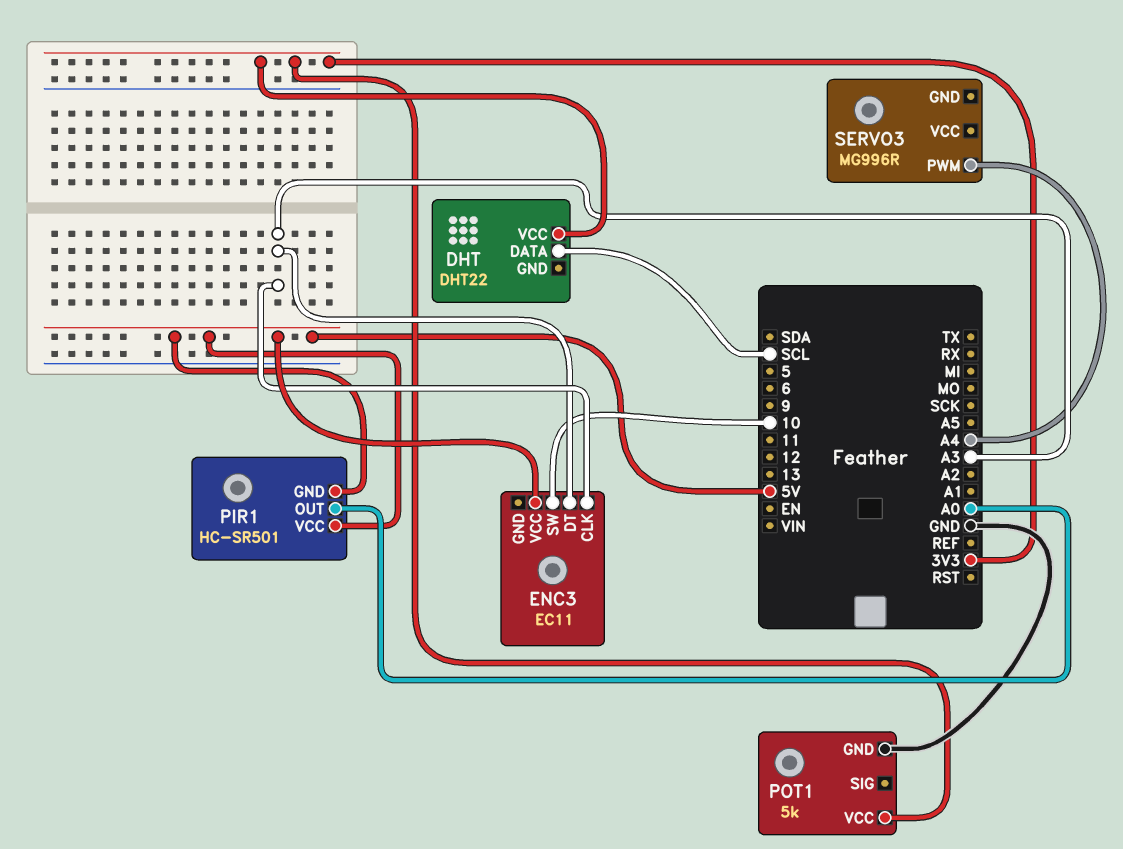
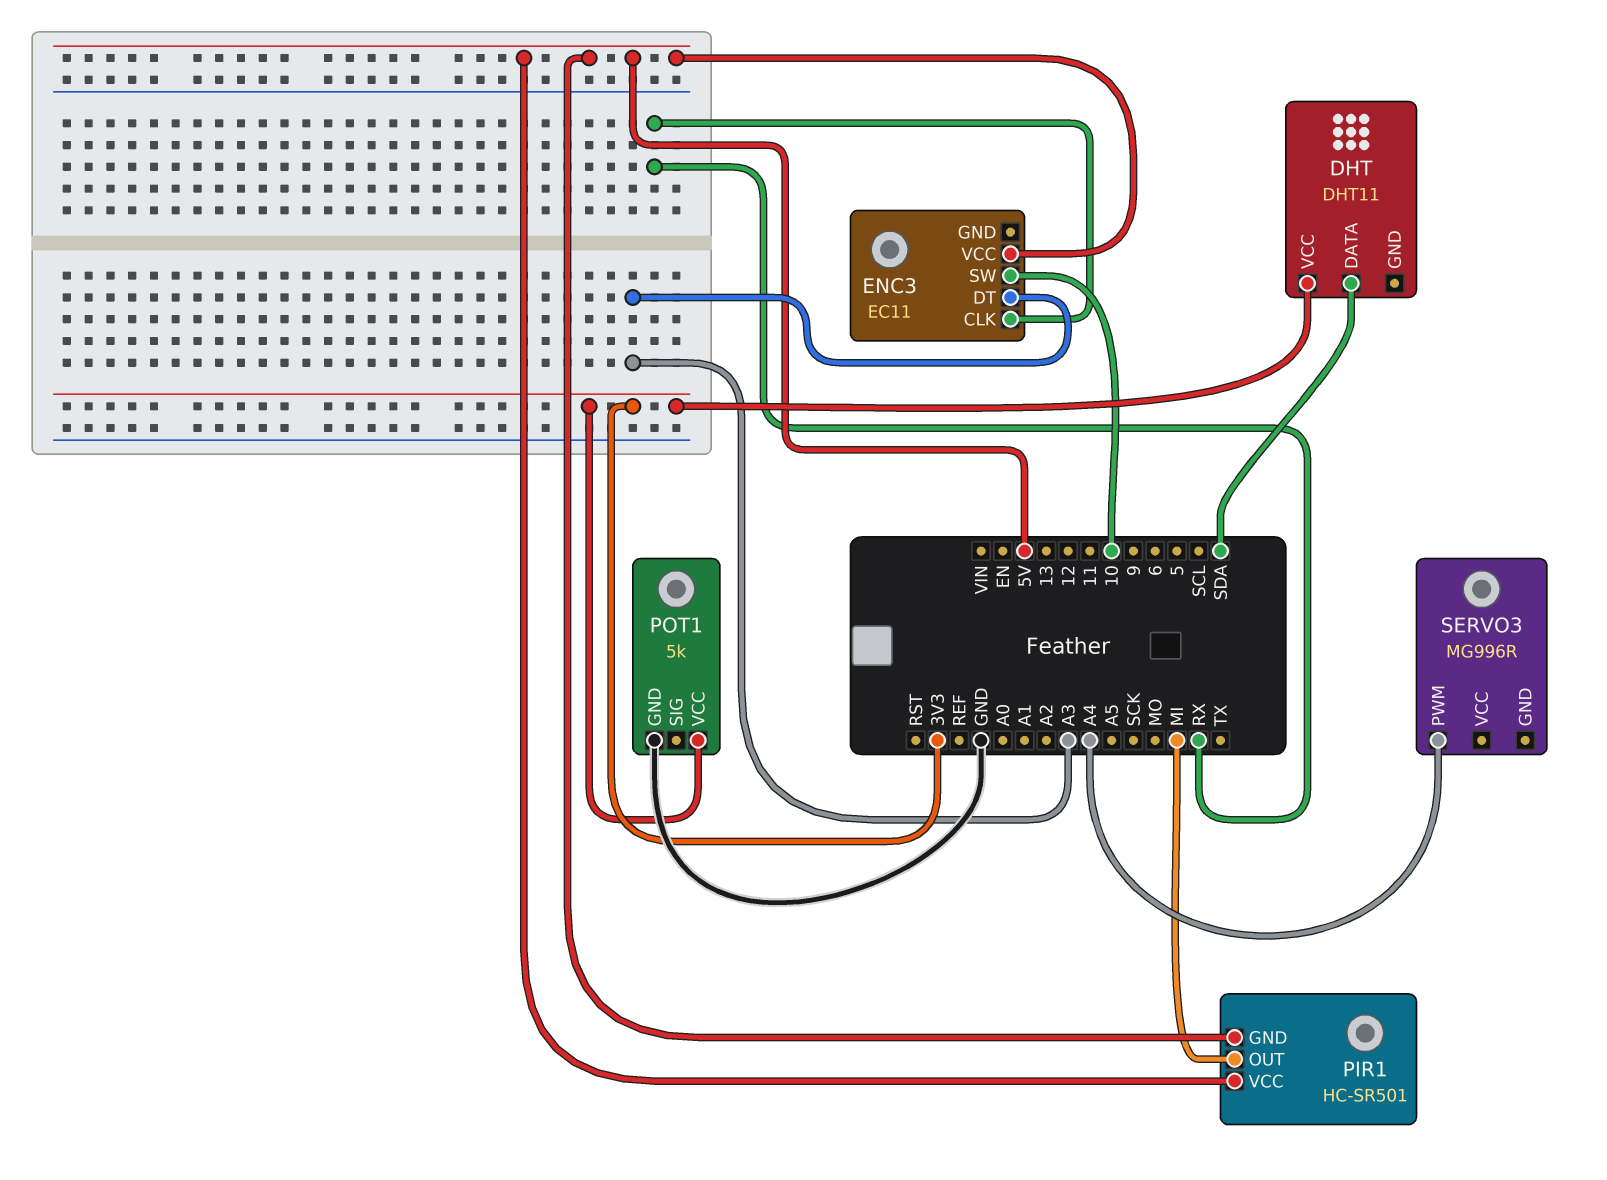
DHT: DHT22 -> DHT11
DHT pin DATA: SCL -> SDA
ENC3 pin CLK: A3 -> RX
PIR1 pin OUT: A0 -> MI

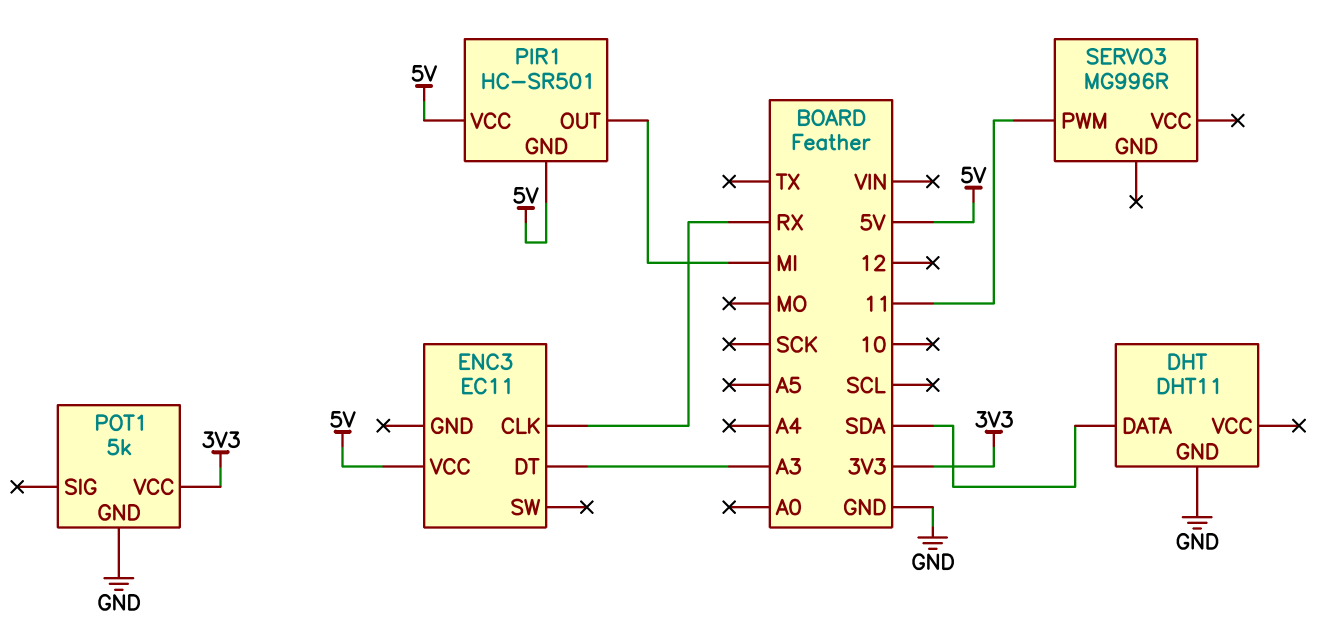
DHT pin GND: none -> GND
DHT pin VCC: 3V3 -> none
ENC3 pin SW: 10 -> none
SERVO3 pin PWM: A4 -> 11

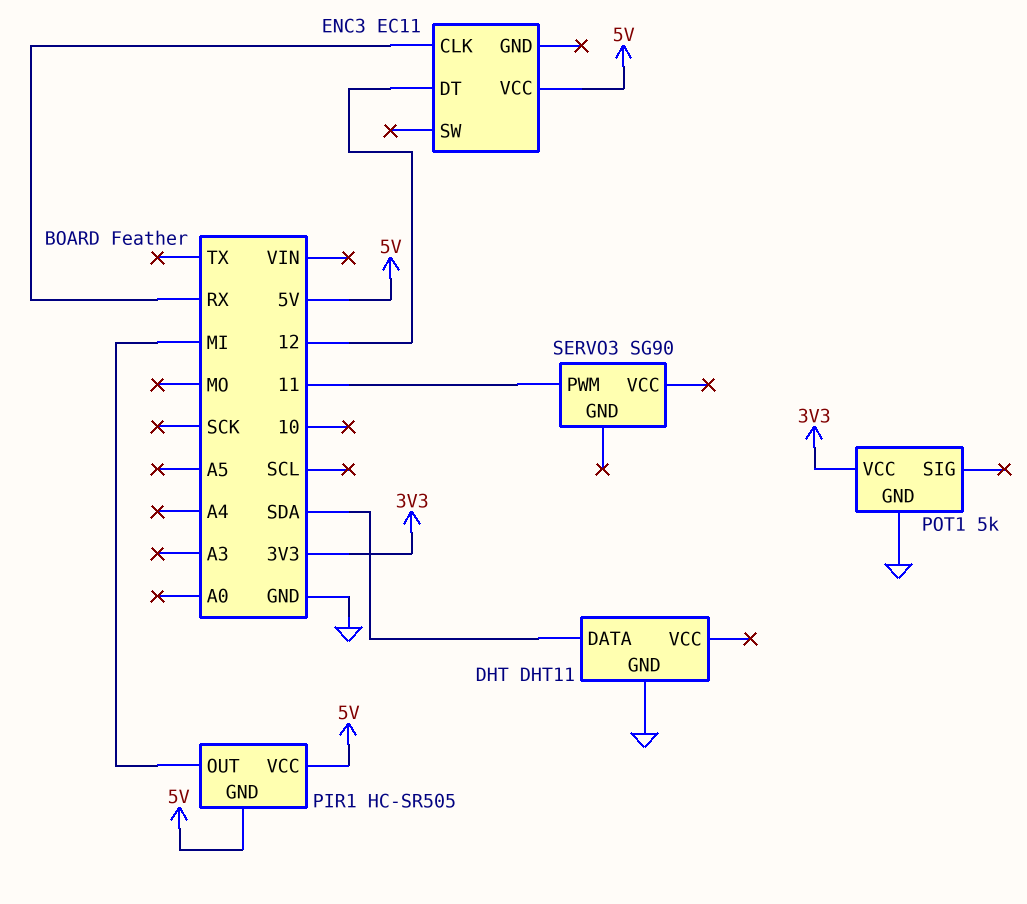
ENC3 pin DT: A3 -> 12
PIR1: HC-SR501 -> HC-SR505
SERVO3: MG996R -> SG90

